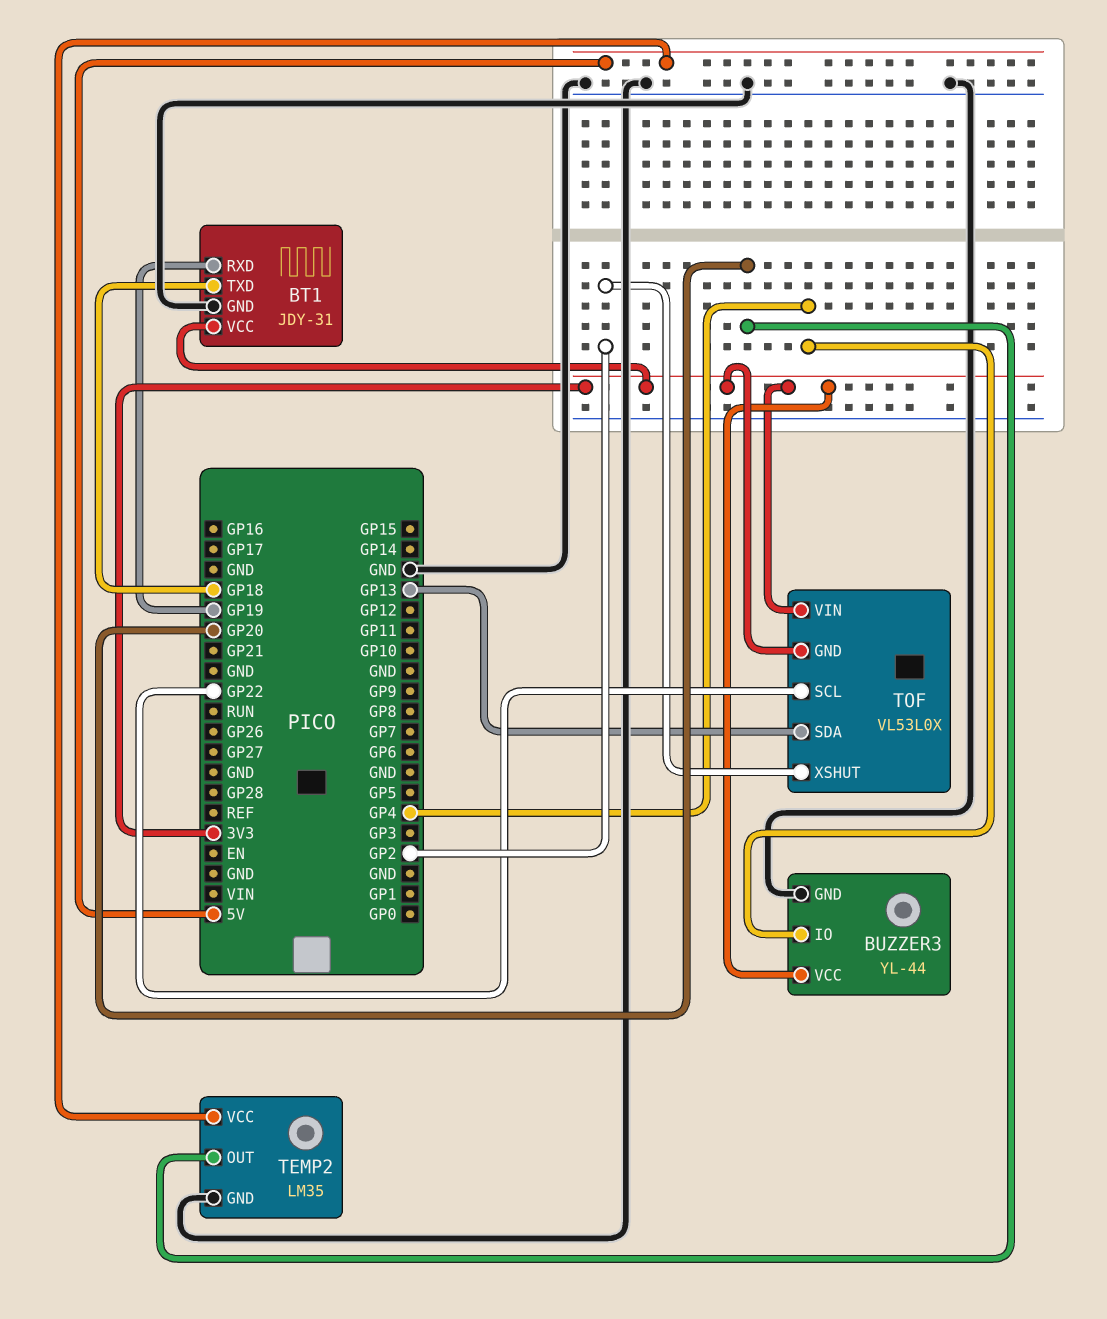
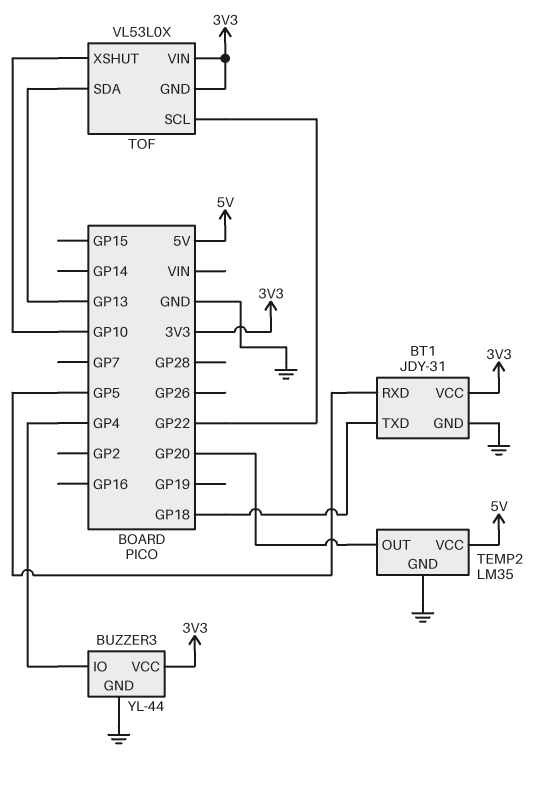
BT1 pin RXD: GP19 -> GP5
TOF pin XSHUT: GP2 -> GP10

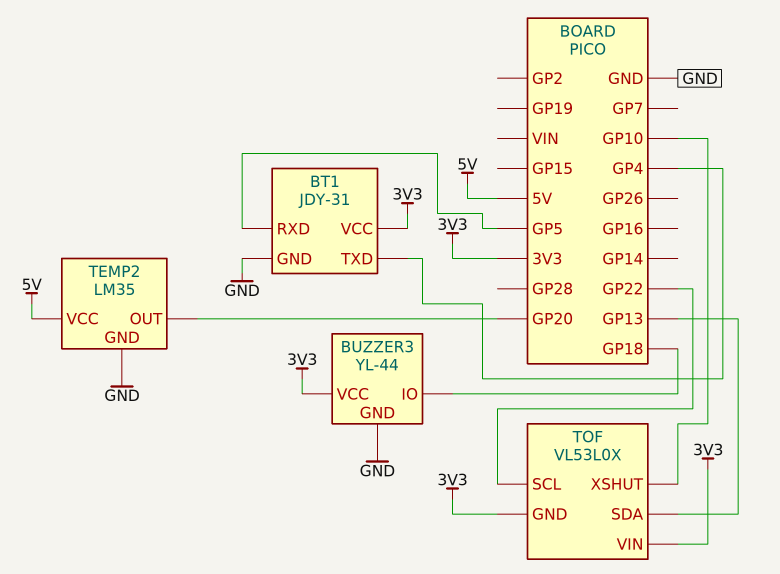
BT1 pin TXD: GP18 -> GP4
BUZZER3 pin IO: GP4 -> GP18

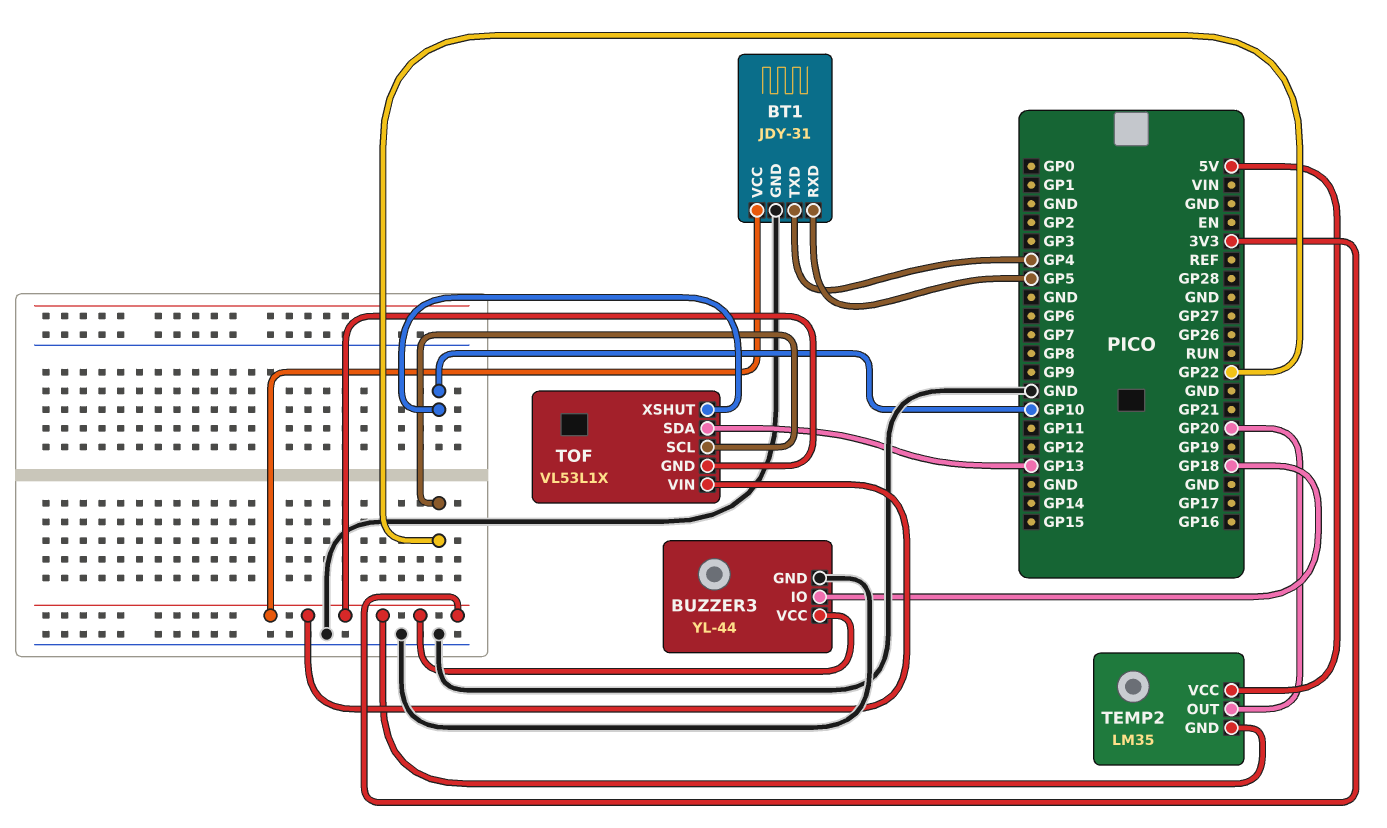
TEMP2 pin GND: GND -> 3V3
TOF: VL53L0X -> VL53L1X

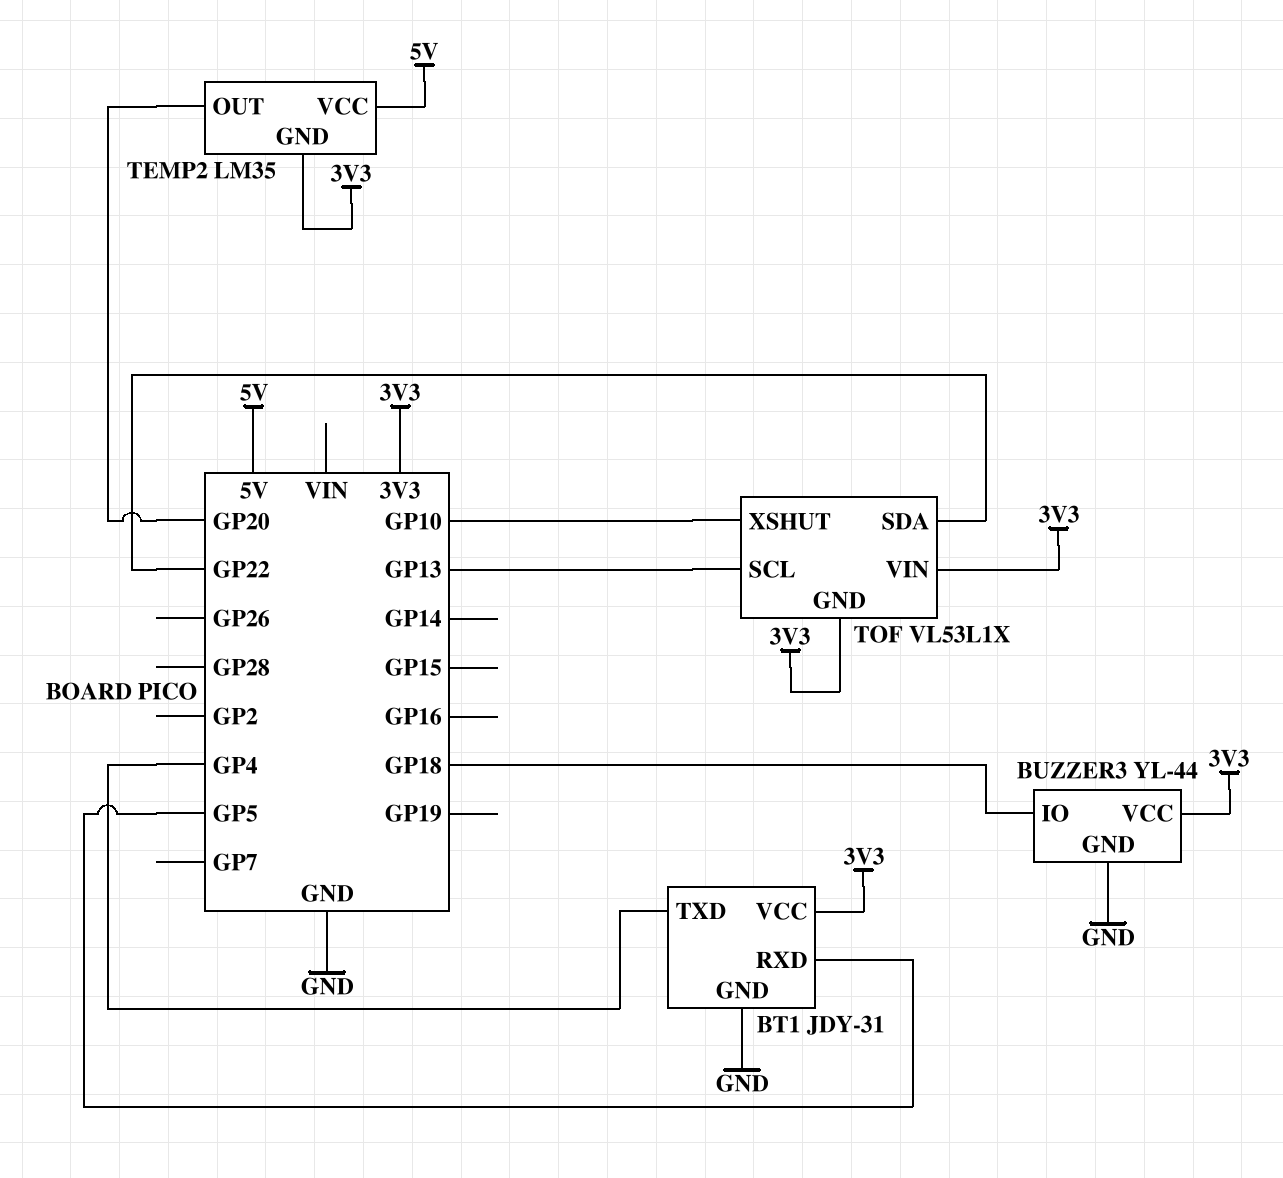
TOF pin SCL: GP22 -> GP13
TOF pin SDA: GP13 -> GP22

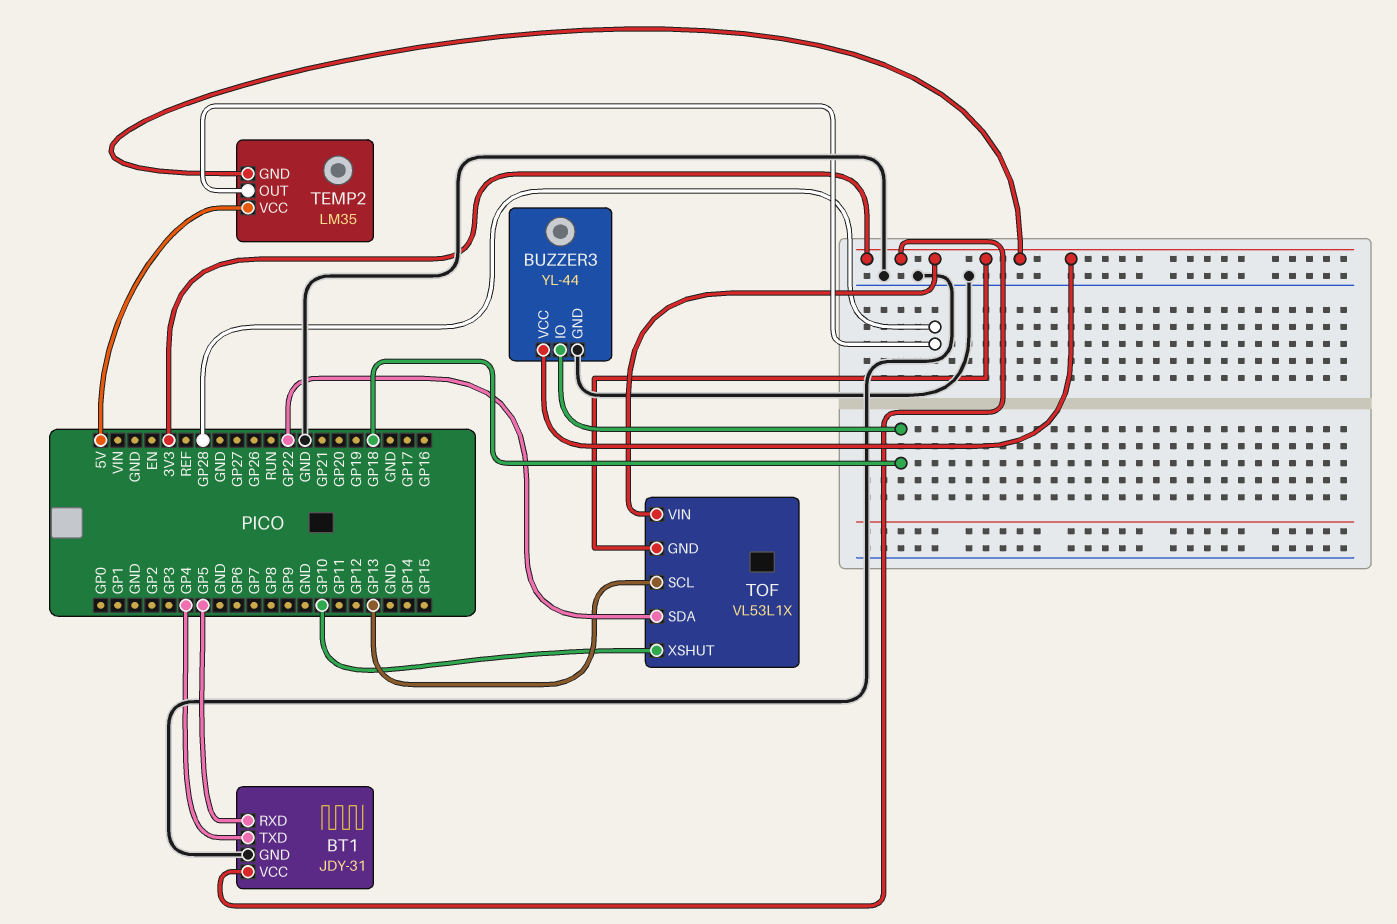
TEMP2 pin OUT: GP20 -> GP28

